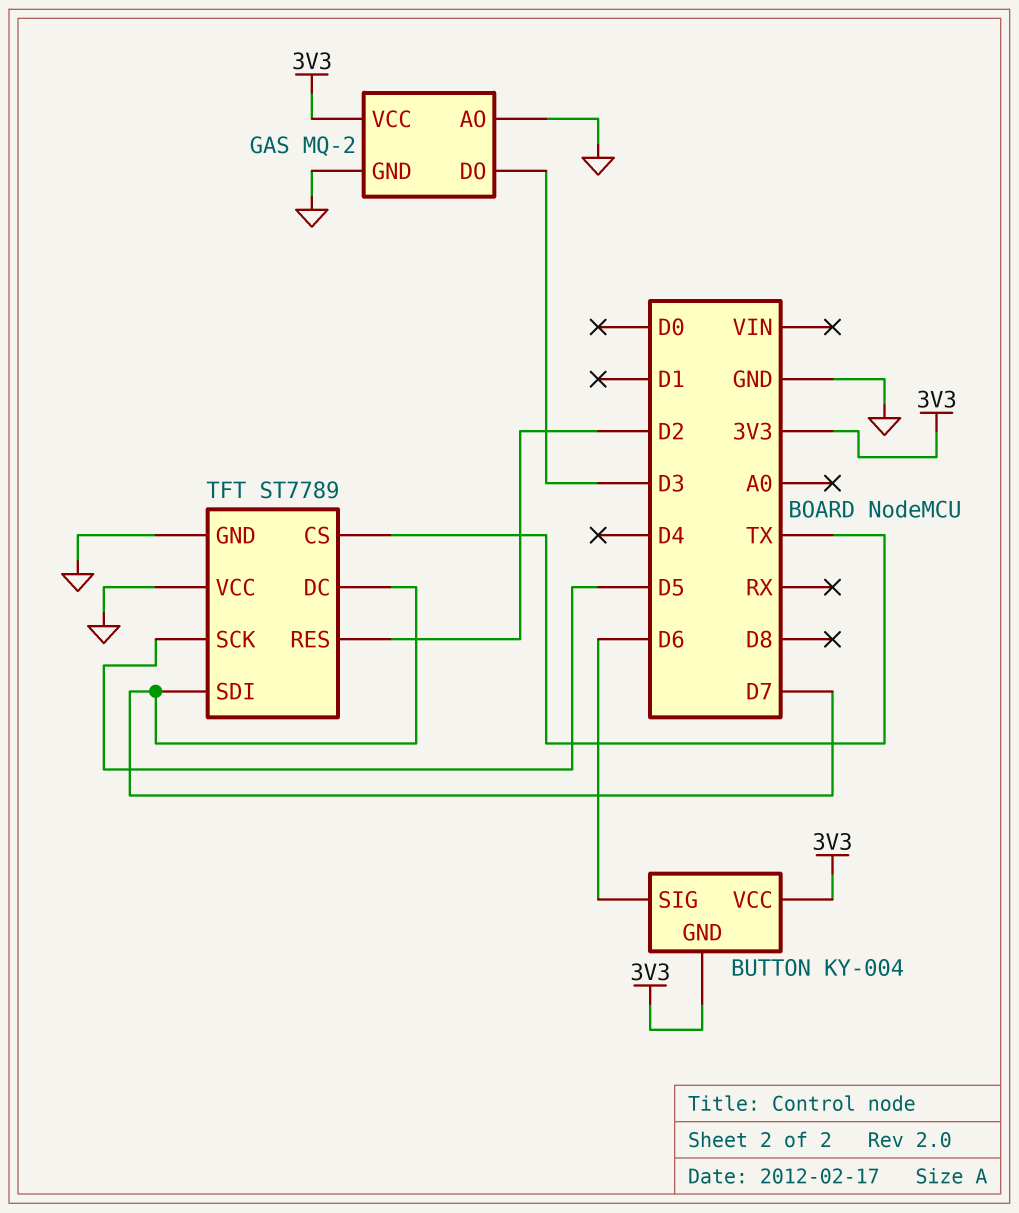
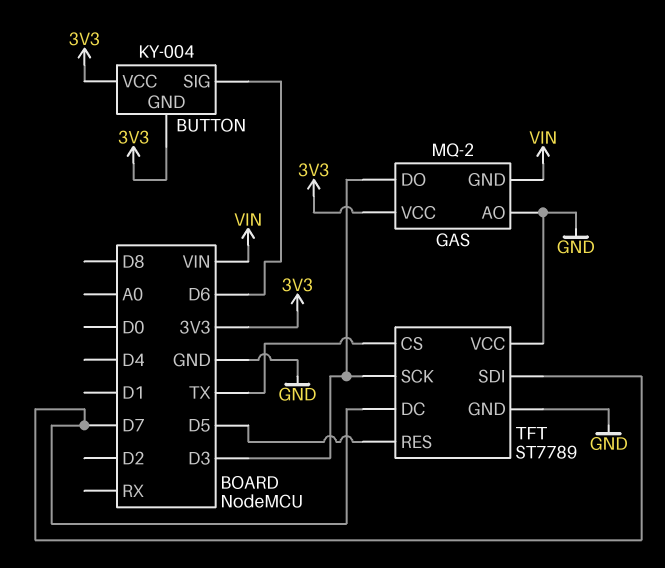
GAS pin GND: GND -> VIN
TFT pin RES: D2 -> D5
TFT pin SCK: D5 -> D3

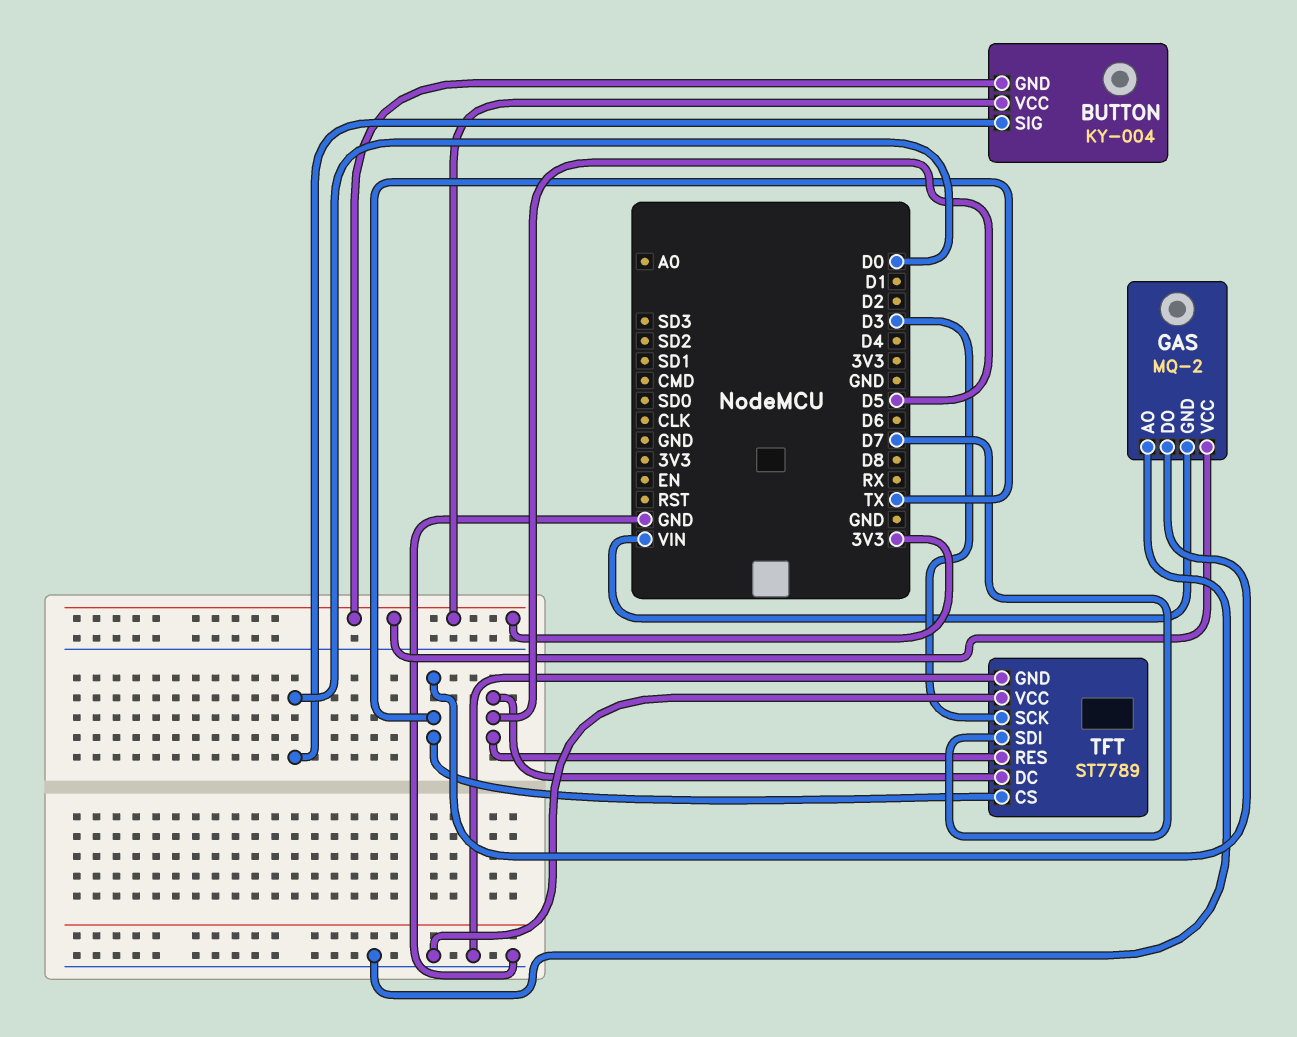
BUTTON pin SIG: D6 -> D0
GAS pin DO: D3 -> TX
TFT pin DC: D7 -> D5

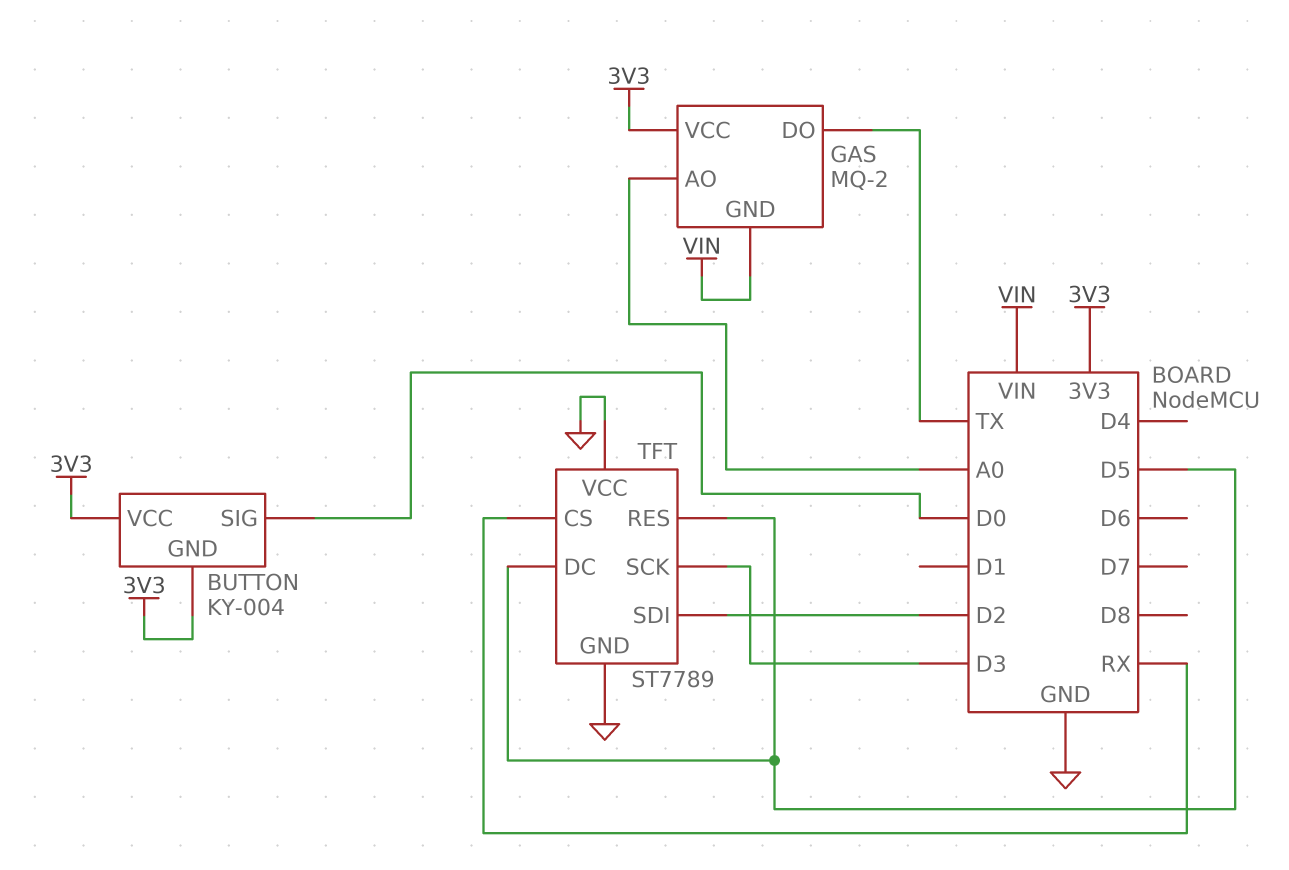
GAS pin AO: GND -> A0
TFT pin CS: TX -> RX
TFT pin SDI: D7 -> D2

